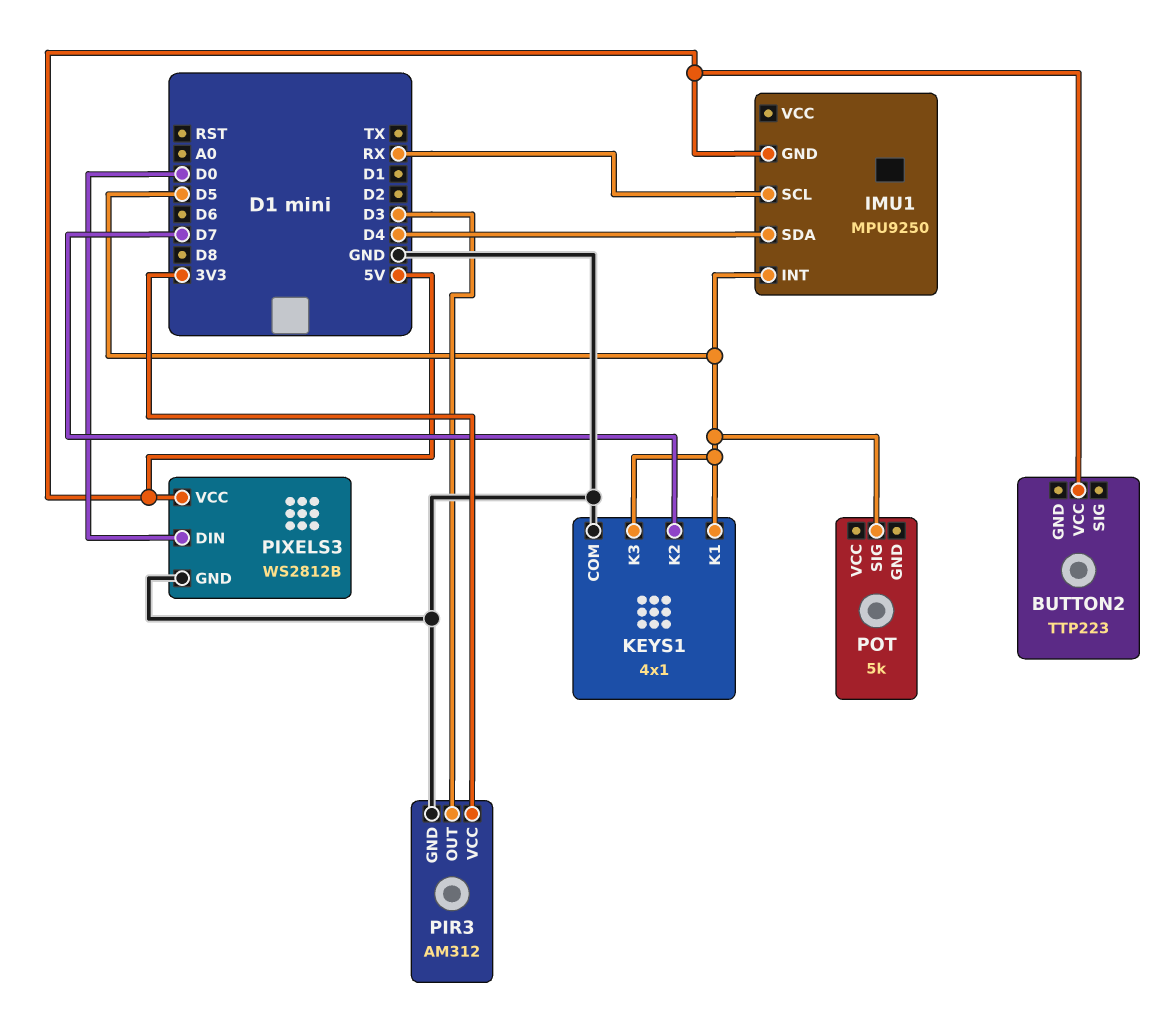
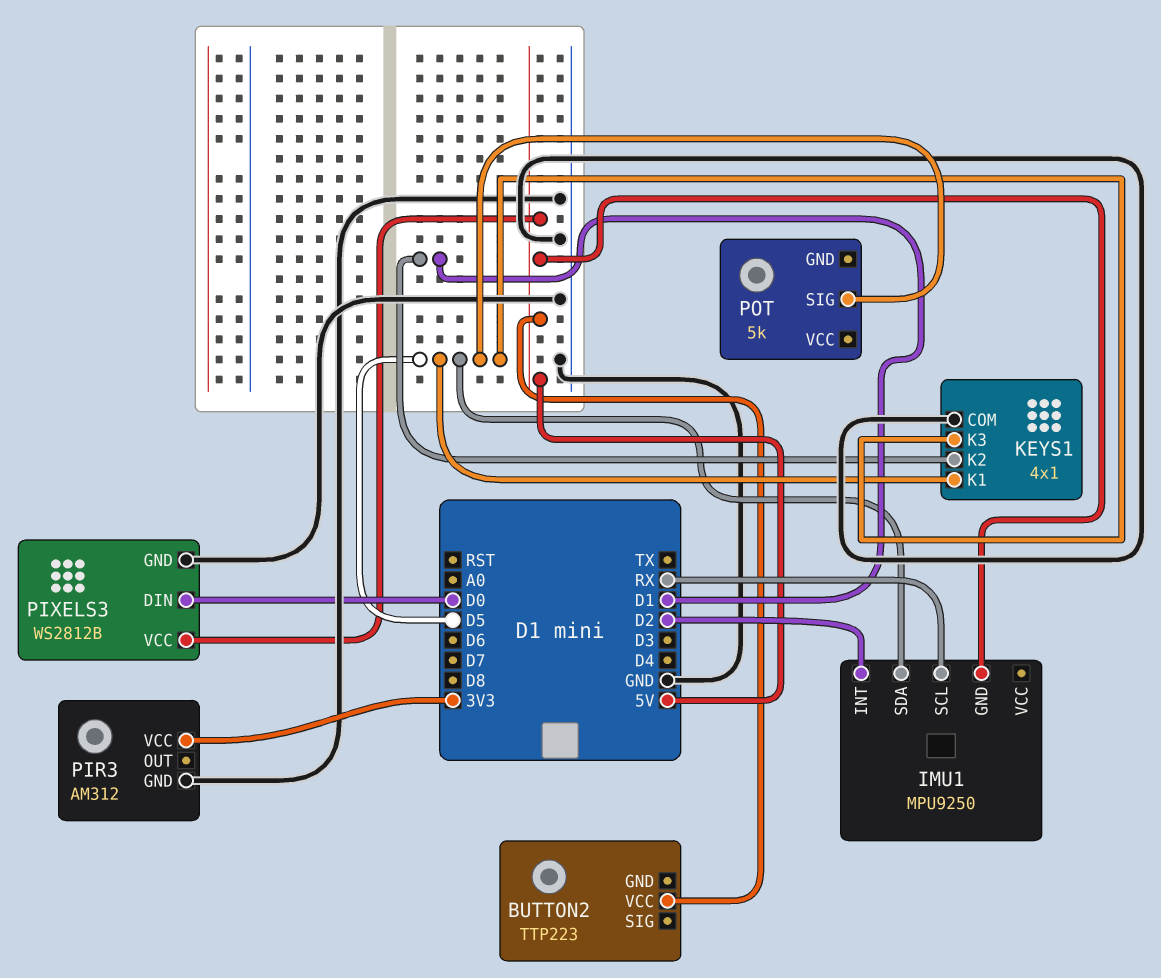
IMU1 pin INT: D5 -> D2
IMU1 pin SDA: D4 -> D5
KEYS1 pin K2: D7 -> D1
PIR3 pin OUT: D3 -> none

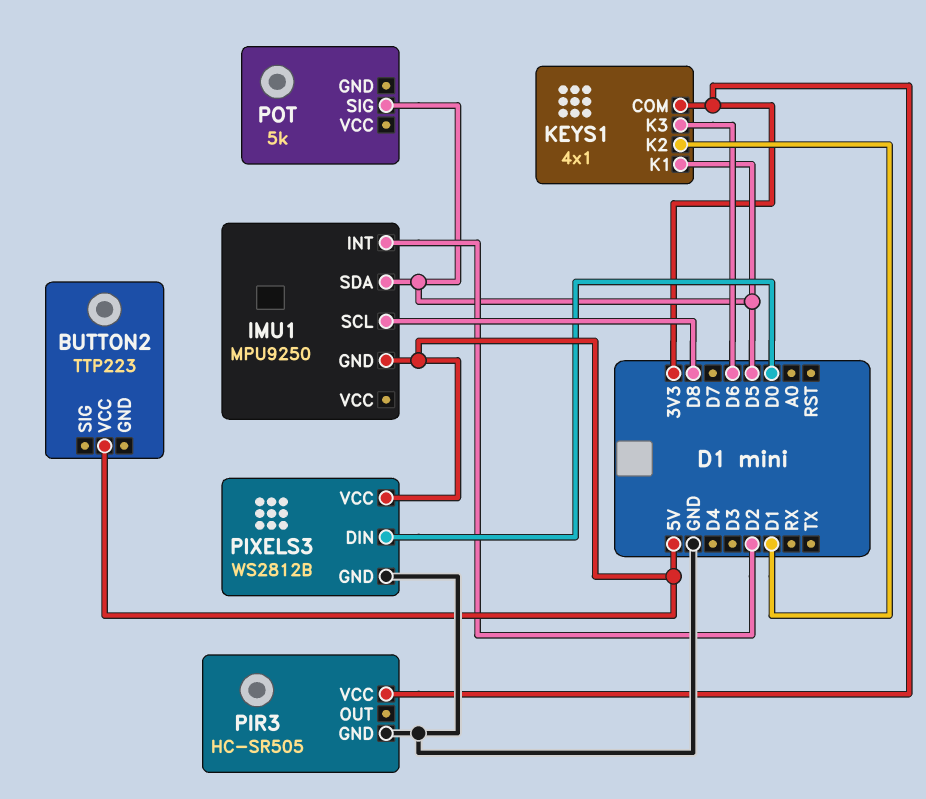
IMU1 pin SCL: RX -> D8
KEYS1 pin COM: GND -> 3V3
KEYS1 pin K3: D5 -> D6
PIR3: AM312 -> HC-SR505

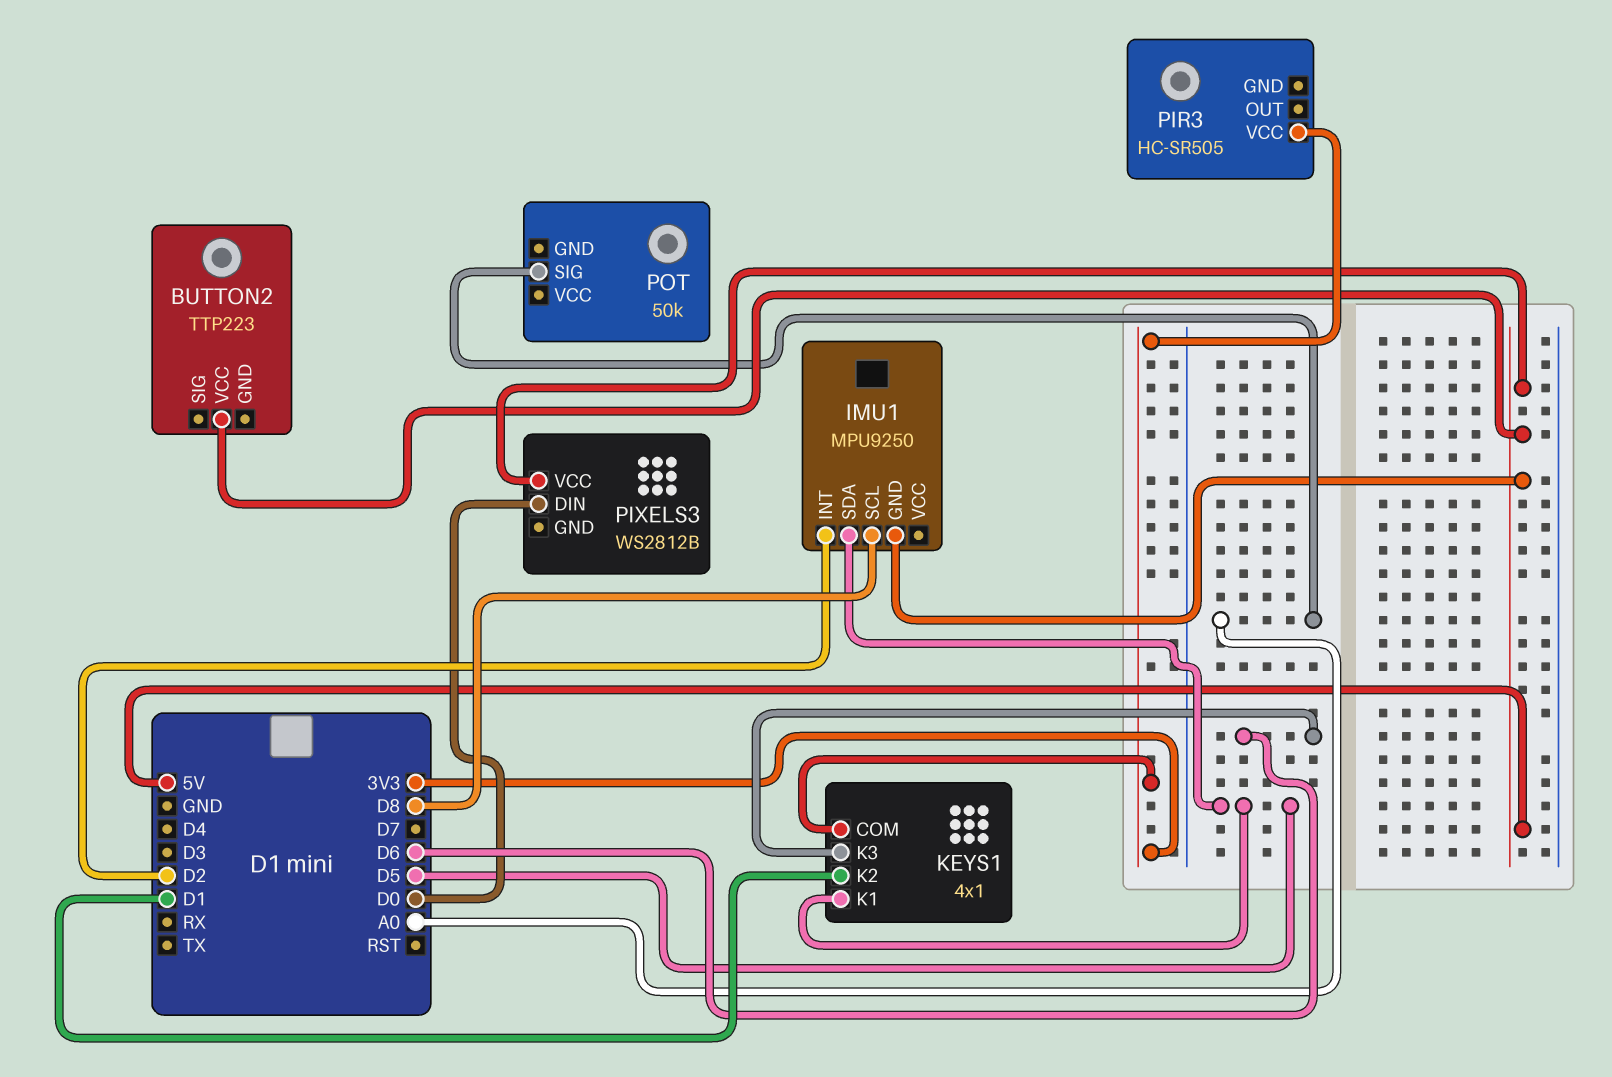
PIR3 pin GND: GND -> none
PIXELS3 pin GND: GND -> none
POT: 5k -> 50k
POT pin SIG: D5 -> A0

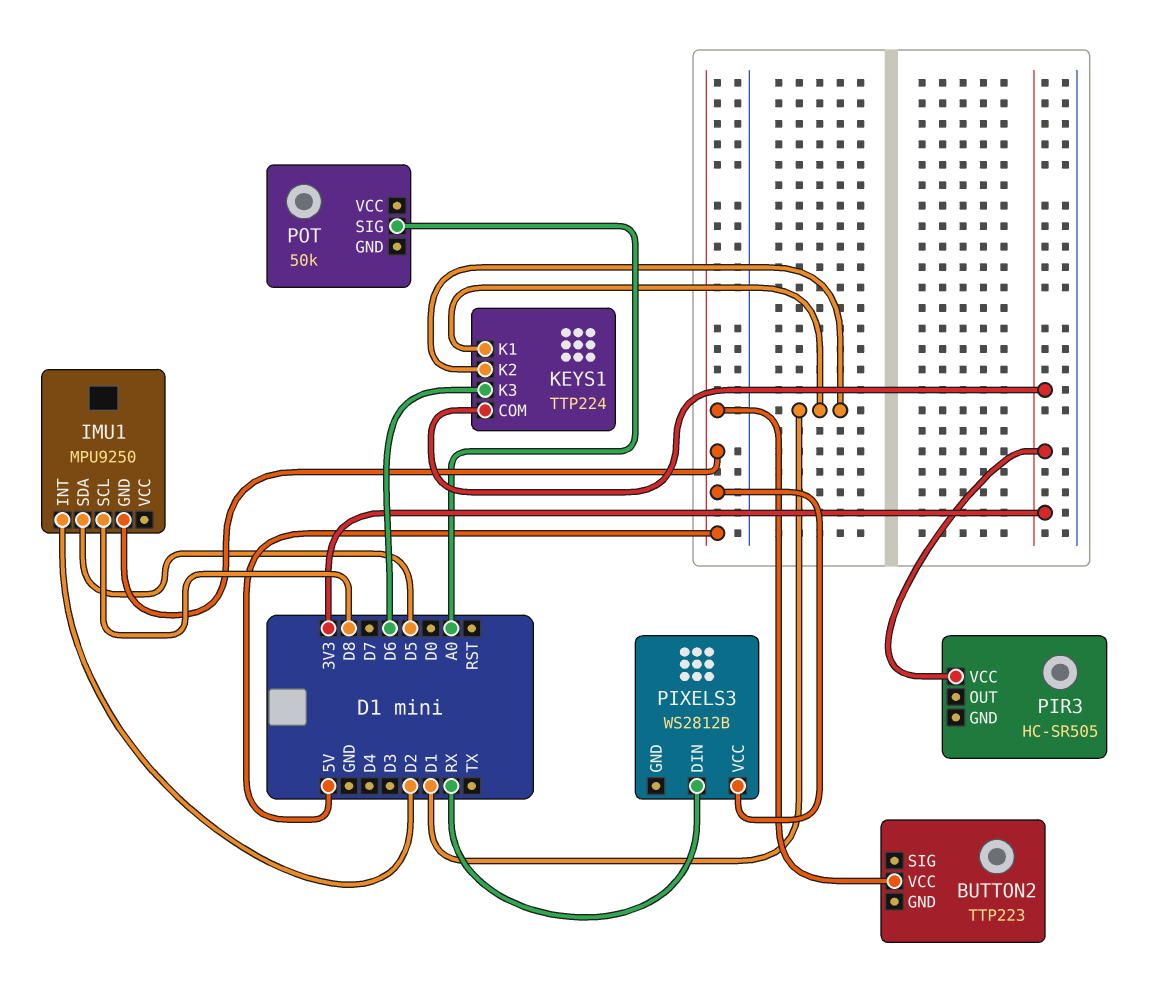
KEYS1: 4x1 -> TTP224
KEYS1 pin K1: D5 -> D1
PIXELS3 pin DIN: D0 -> RX

